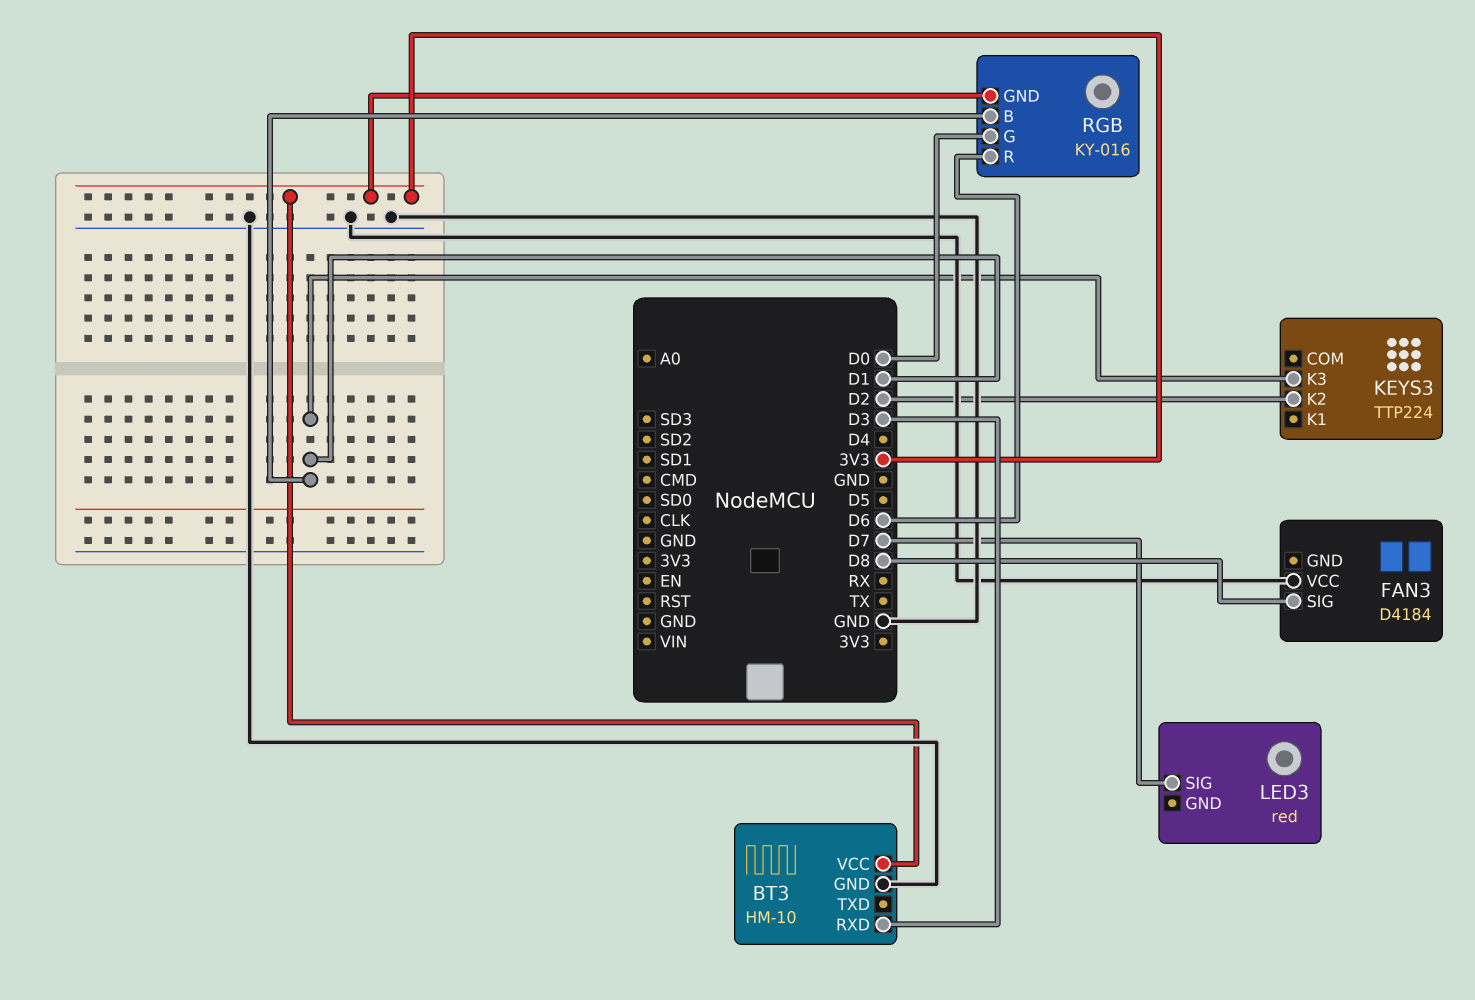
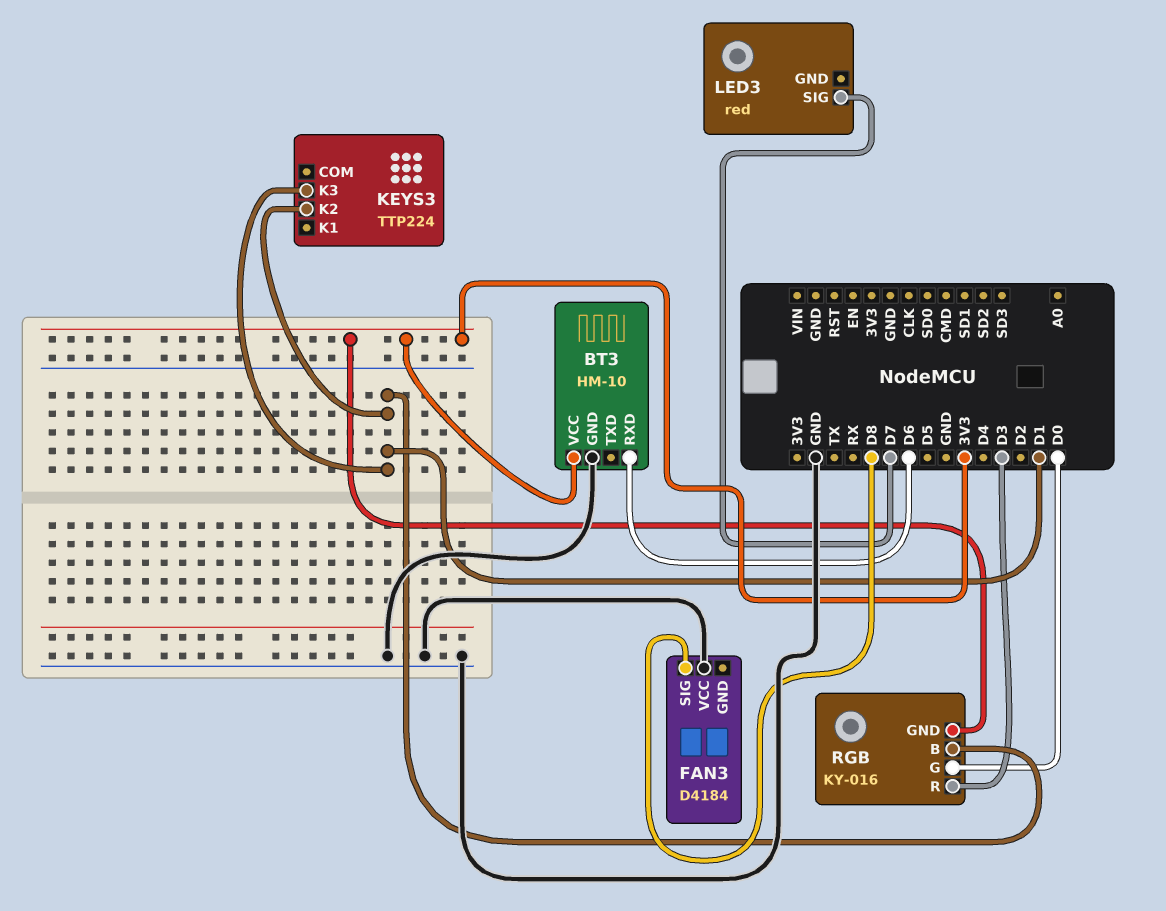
BT3 pin RXD: D3 -> D6
KEYS3 pin K2: D2 -> D1
RGB pin R: D6 -> D3

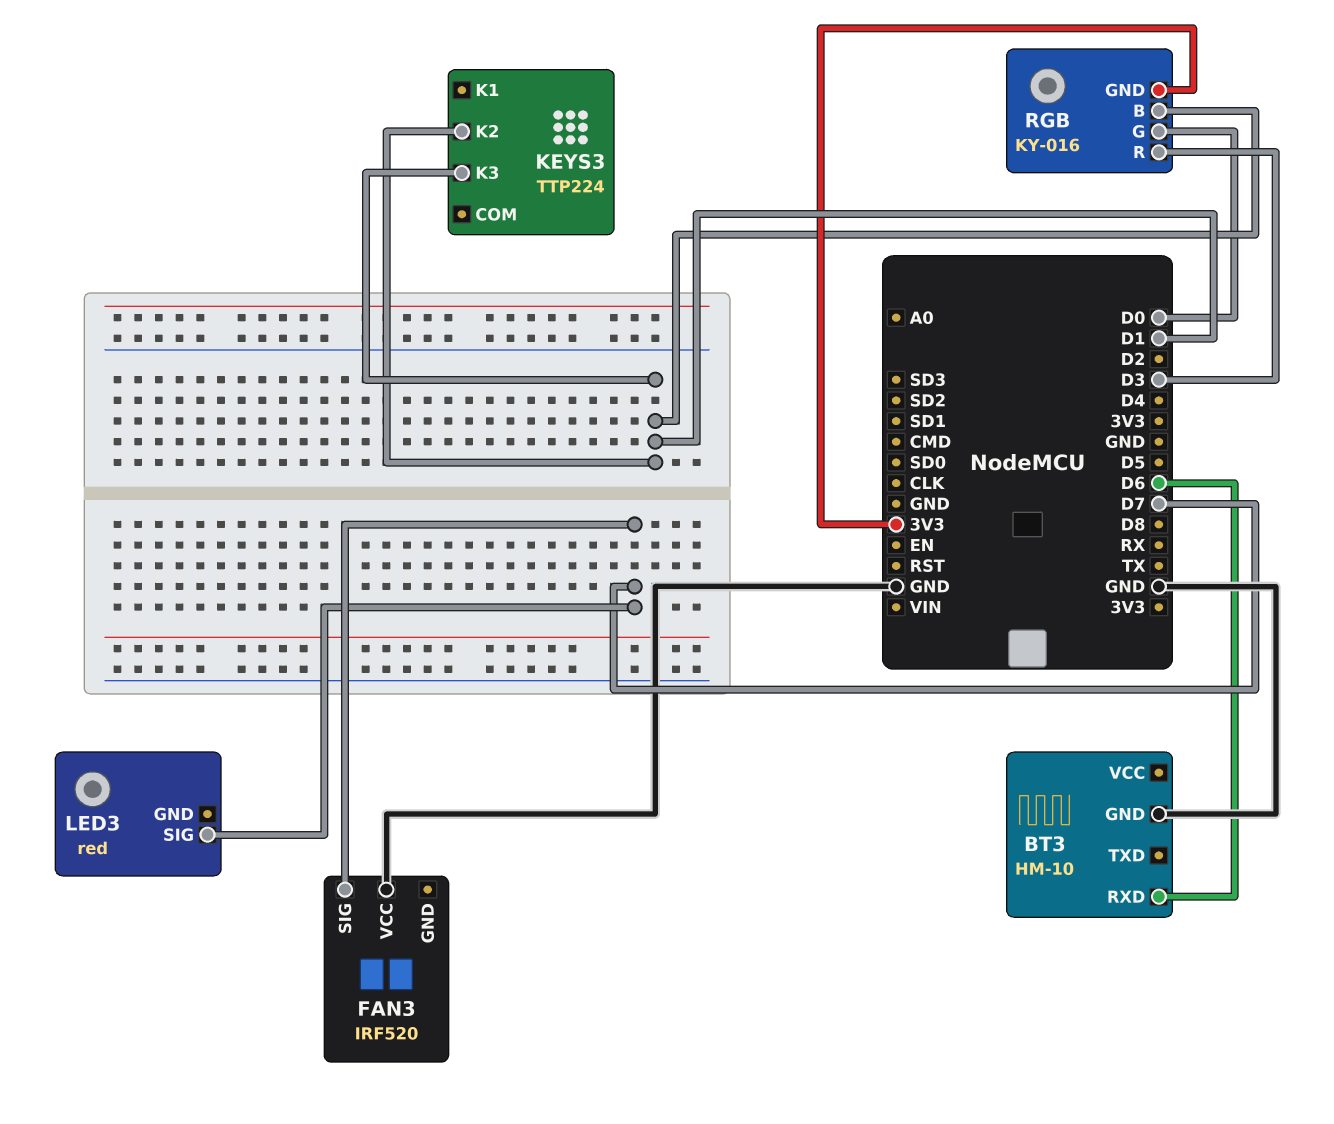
BT3 pin VCC: 3V3 -> none
FAN3: D4184 -> IRF520
FAN3 pin SIG: D8 -> D7

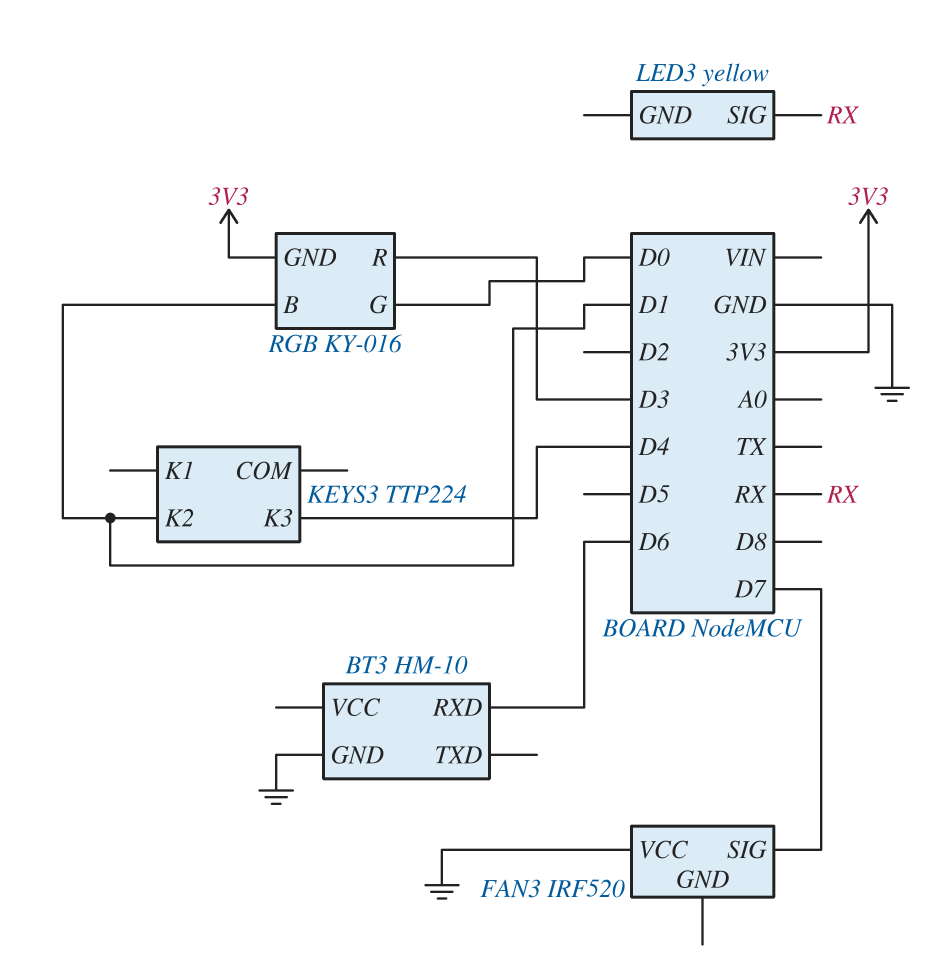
KEYS3 pin K3: D1 -> D4
LED3: red -> yellow
LED3 pin SIG: D7 -> RX

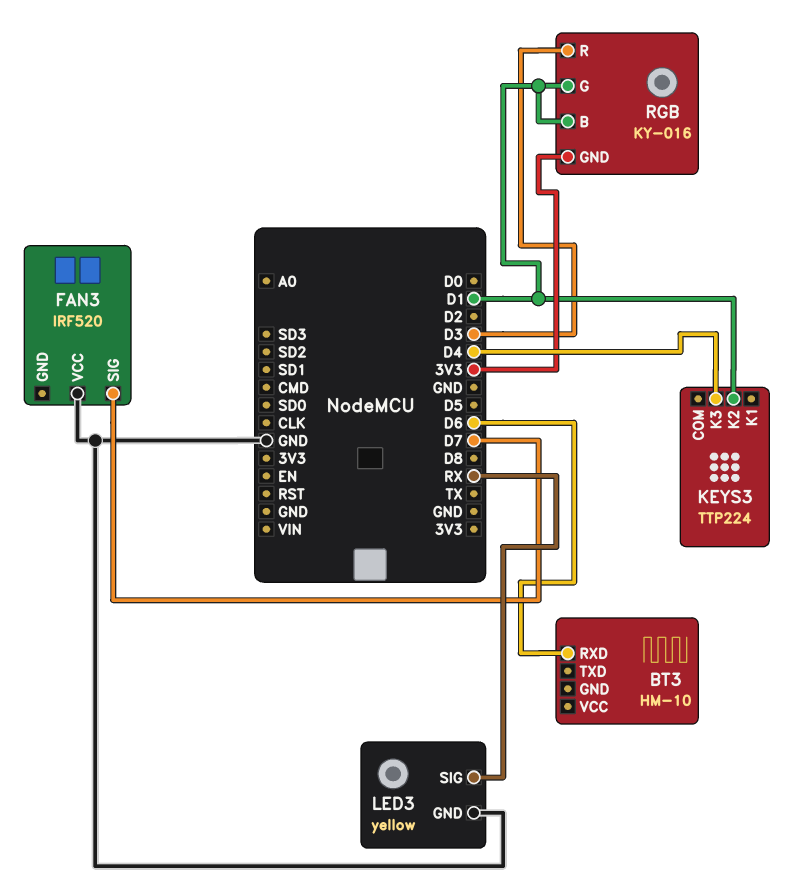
BT3 pin GND: GND -> none
LED3 pin GND: none -> GND
RGB pin G: D0 -> D1

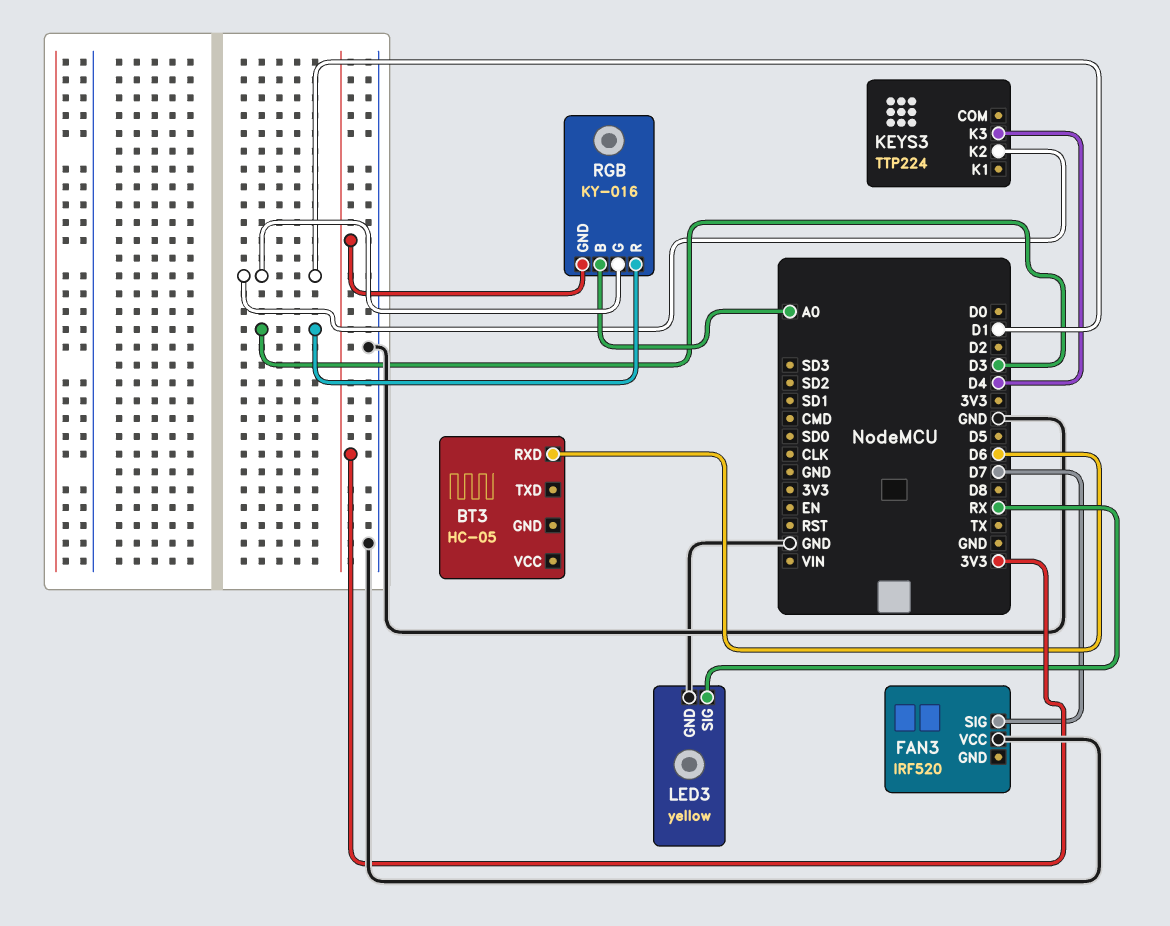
BT3: HM-10 -> HC-05
RGB pin B: D1 -> A0

